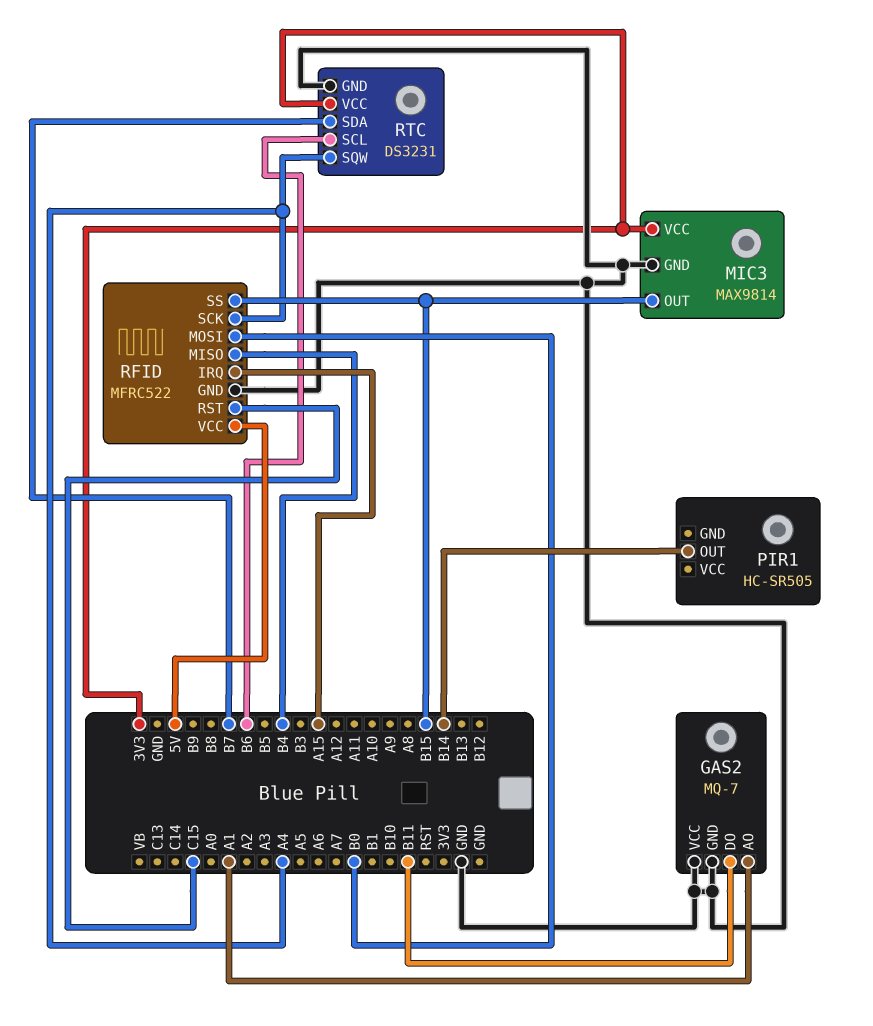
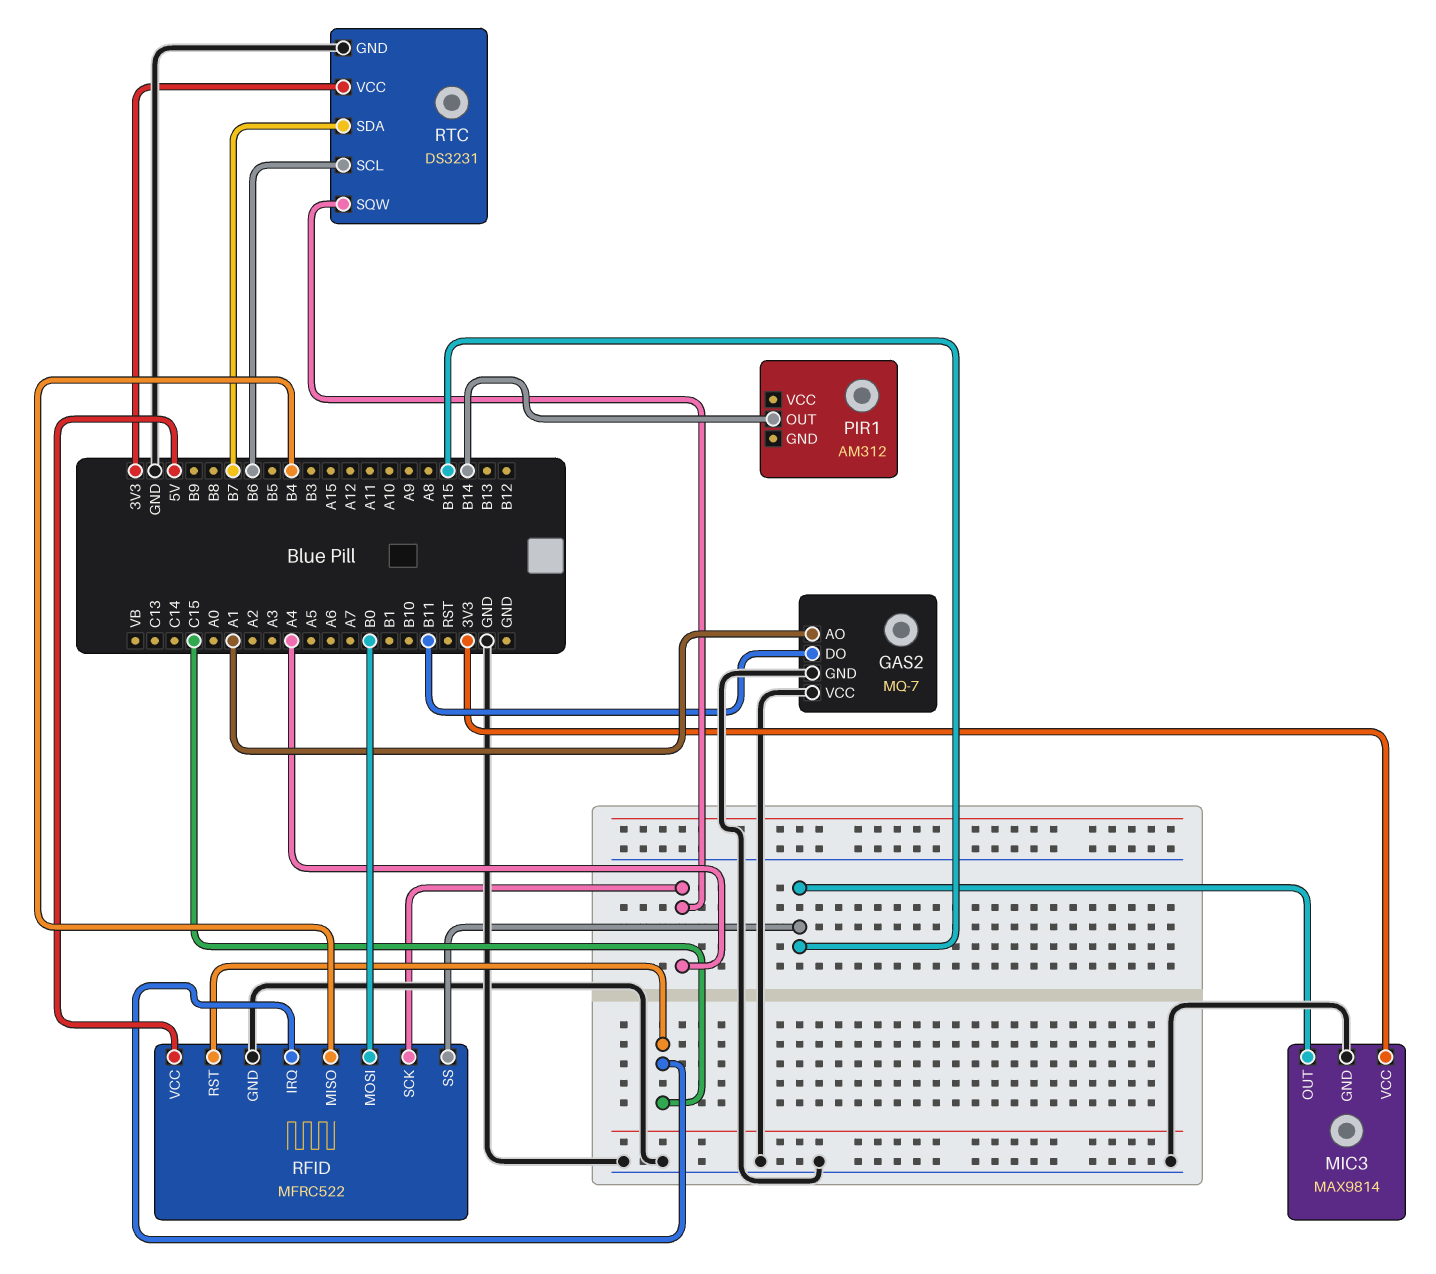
PIR1: HC-SR505 -> AM312
RFID pin IRQ: A15 -> C15

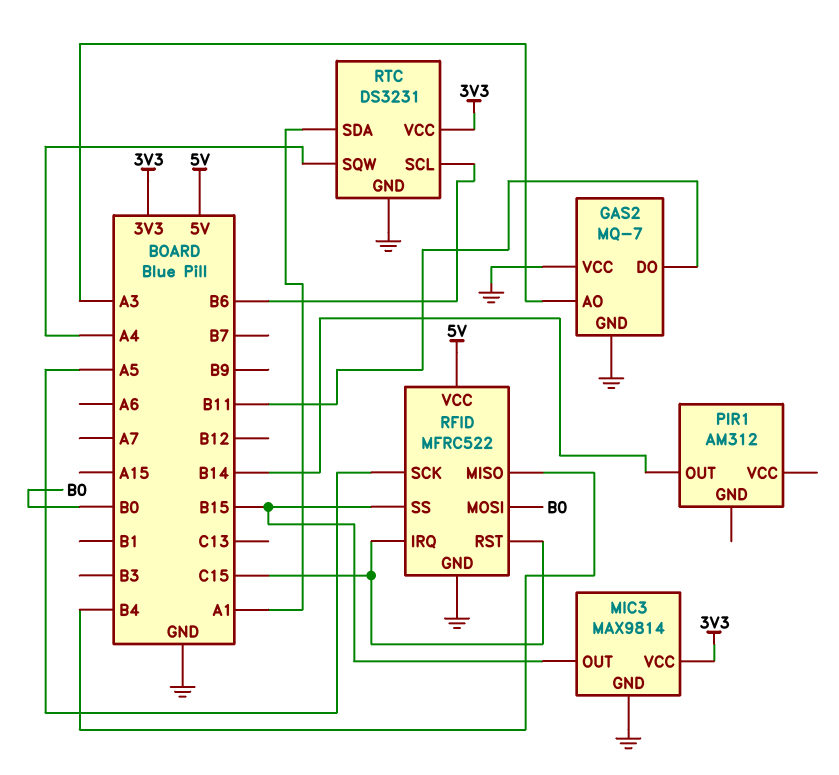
GAS2 pin AO: A1 -> A3
RFID pin SCK: A4 -> A5
RTC pin SDA: B7 -> A1

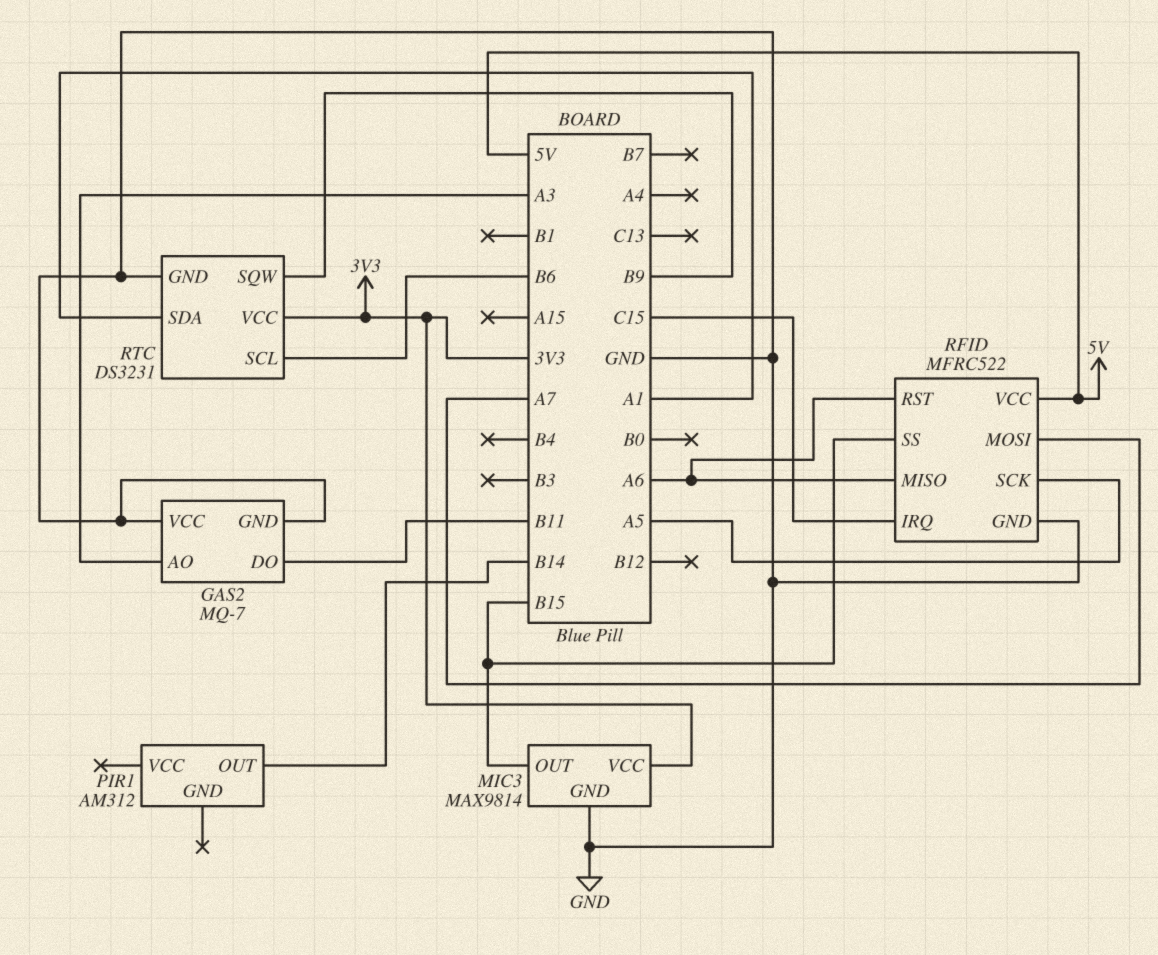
RFID pin MISO: B4 -> A6
RFID pin MOSI: B0 -> A7
RFID pin RST: C15 -> A6
RTC pin SQW: A4 -> B9

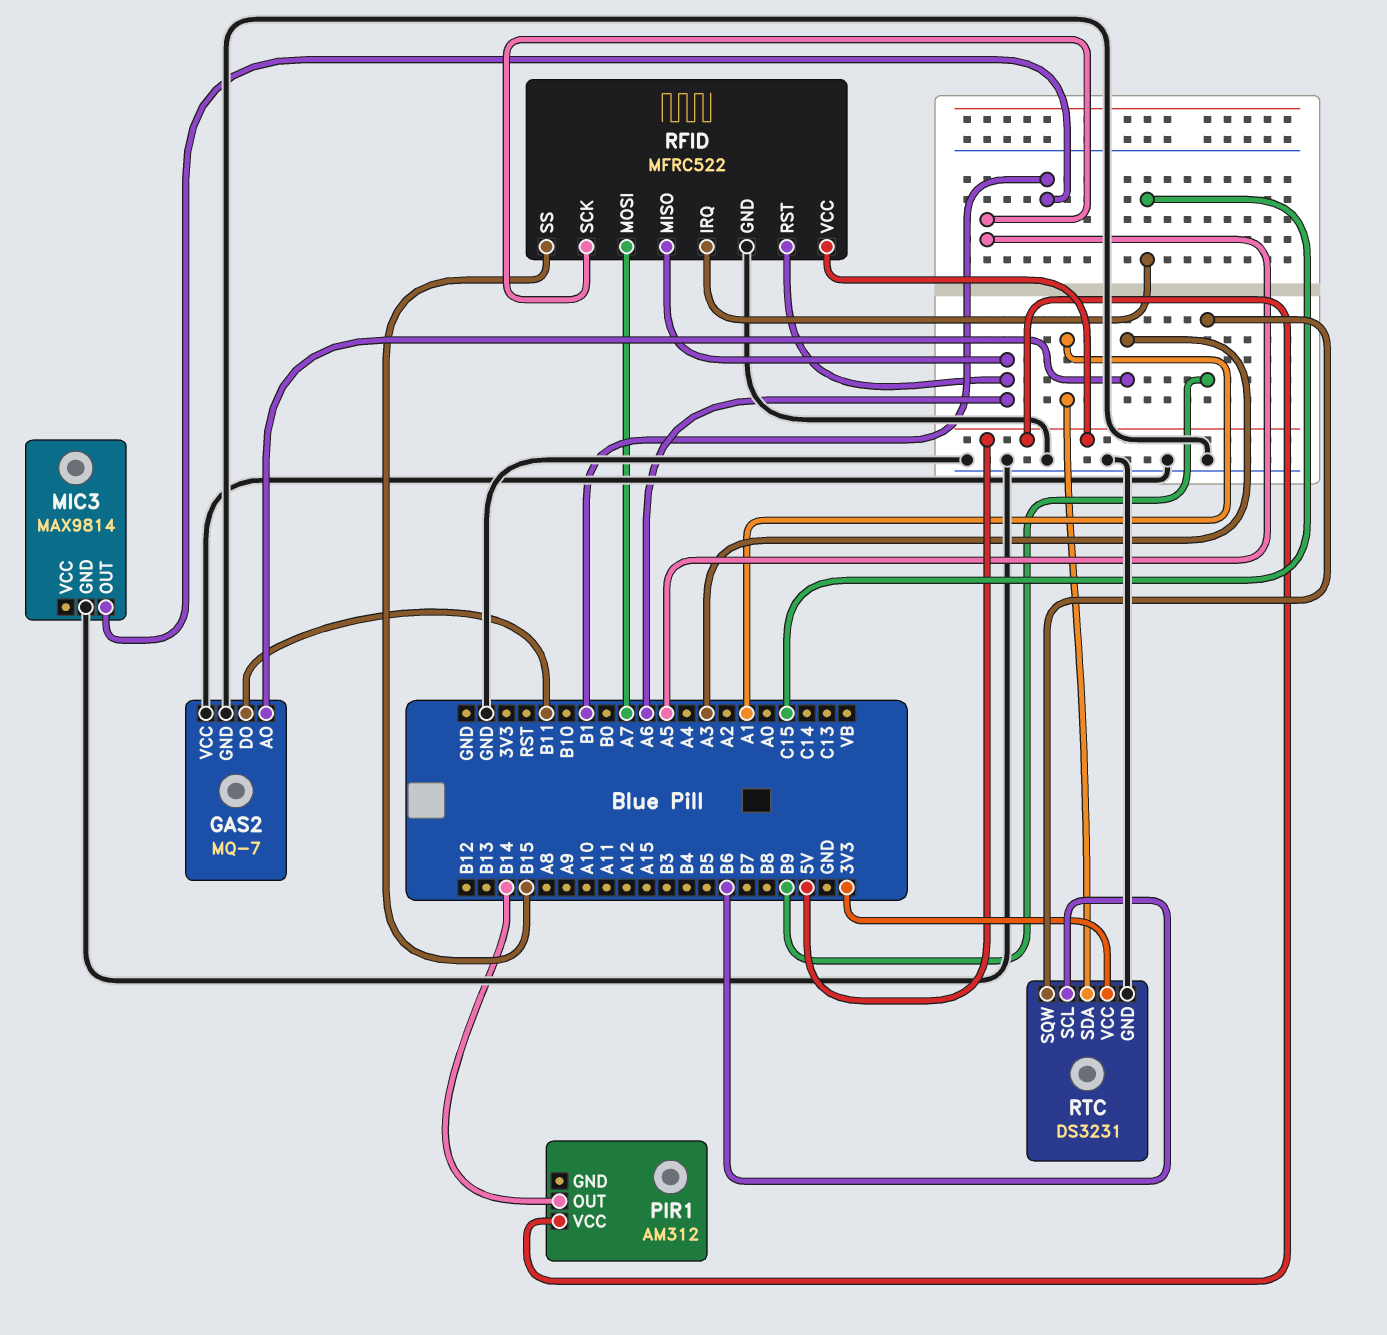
MIC3 pin OUT: B15 -> B1
MIC3 pin VCC: 3V3 -> none
PIR1 pin VCC: none -> 5V

